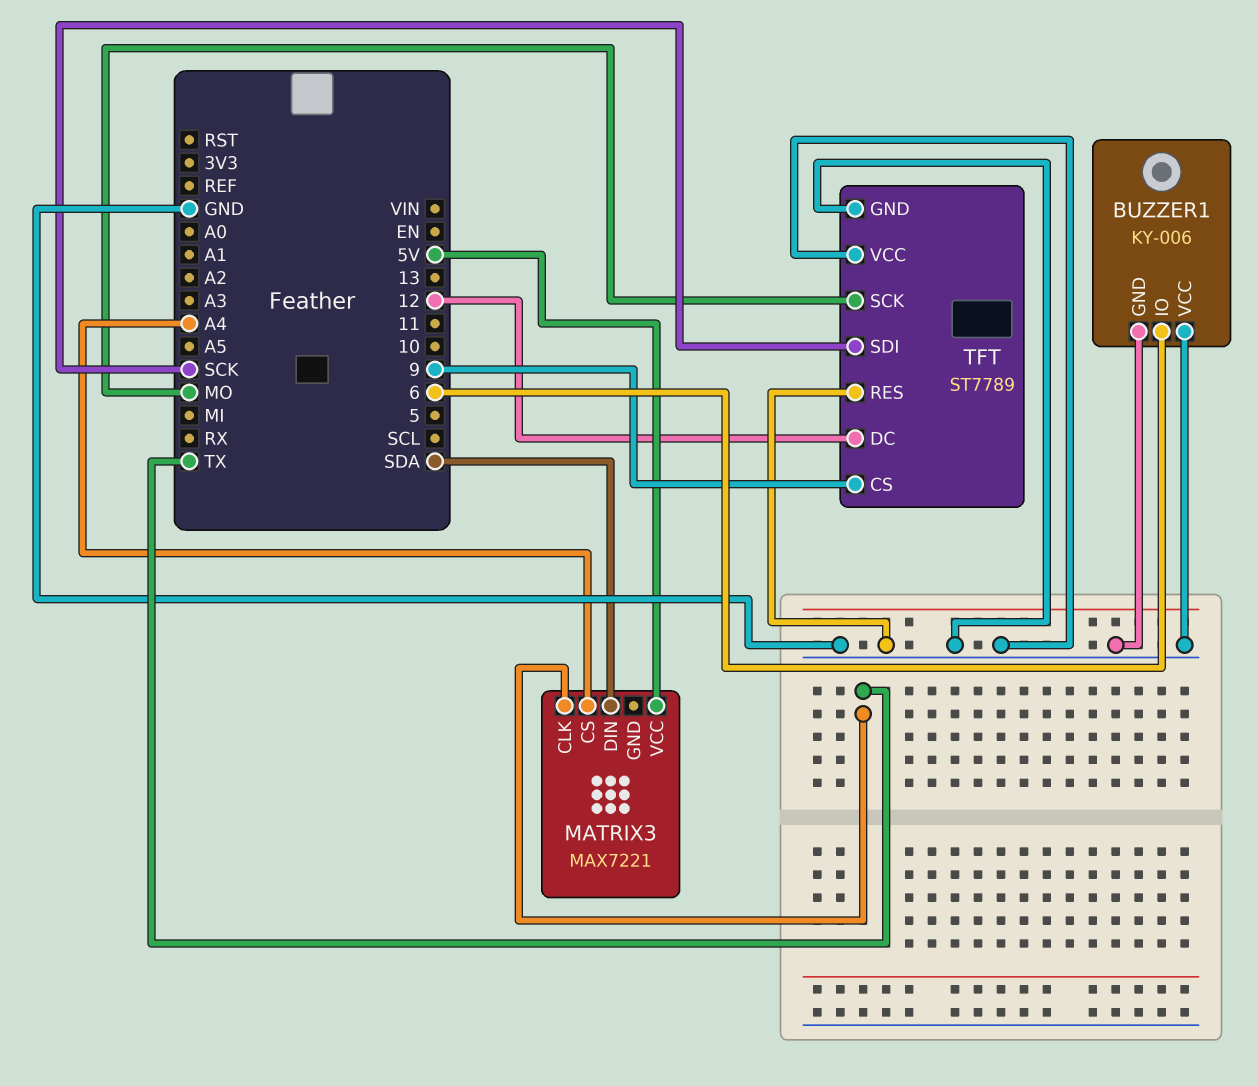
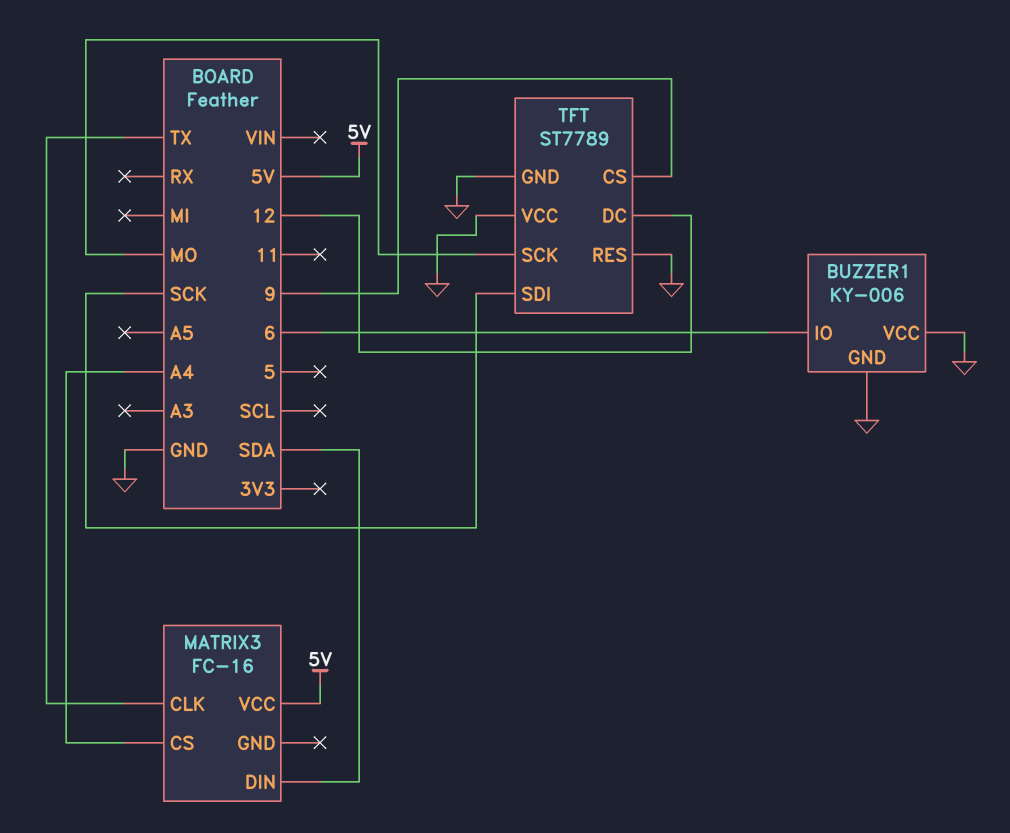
MATRIX3: MAX7221 -> FC-16

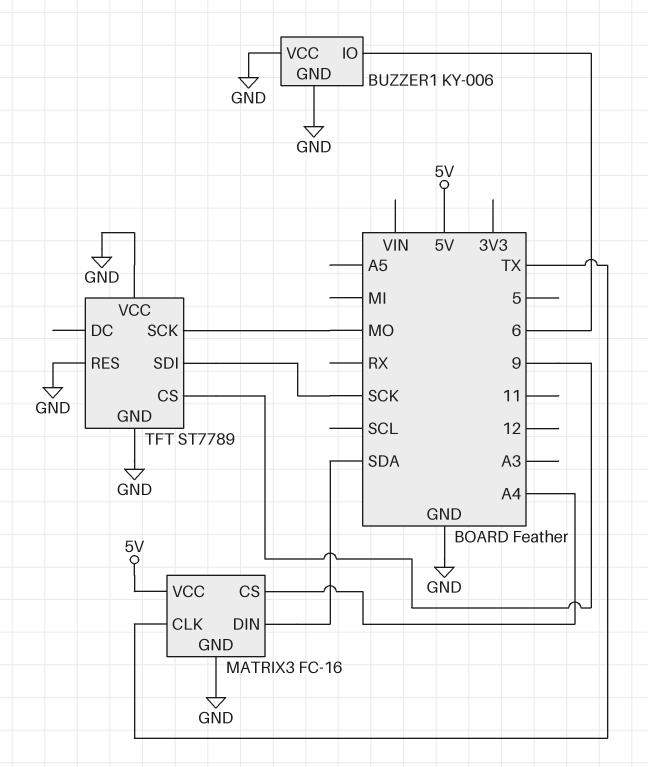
MATRIX3 pin GND: none -> GND
TFT pin DC: 12 -> none

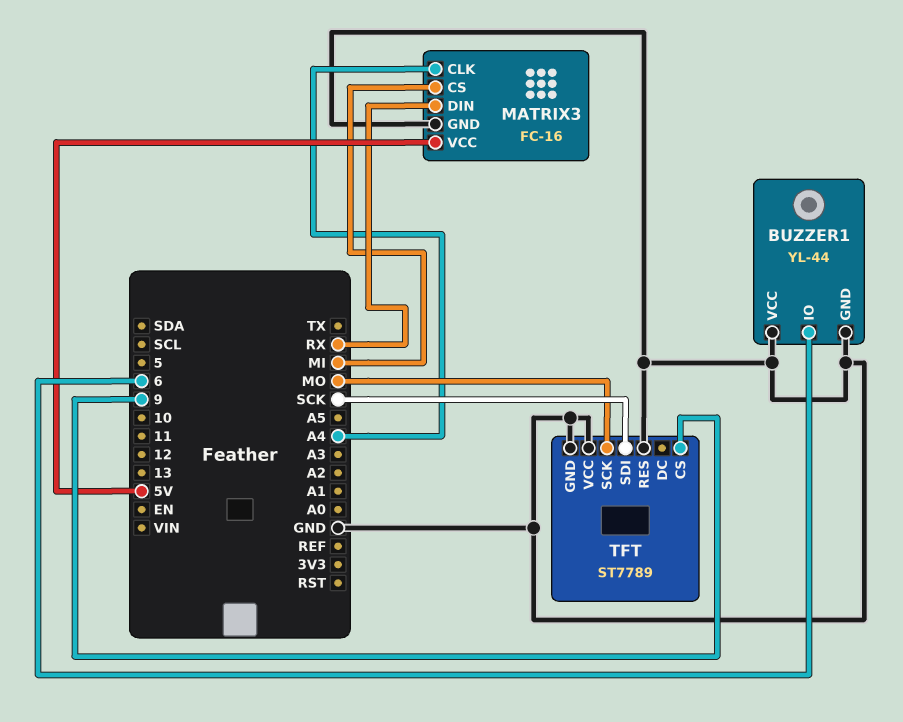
BUZZER1: KY-006 -> YL-44
MATRIX3 pin CLK: TX -> A4
MATRIX3 pin CS: A4 -> MI
MATRIX3 pin DIN: SDA -> RX

